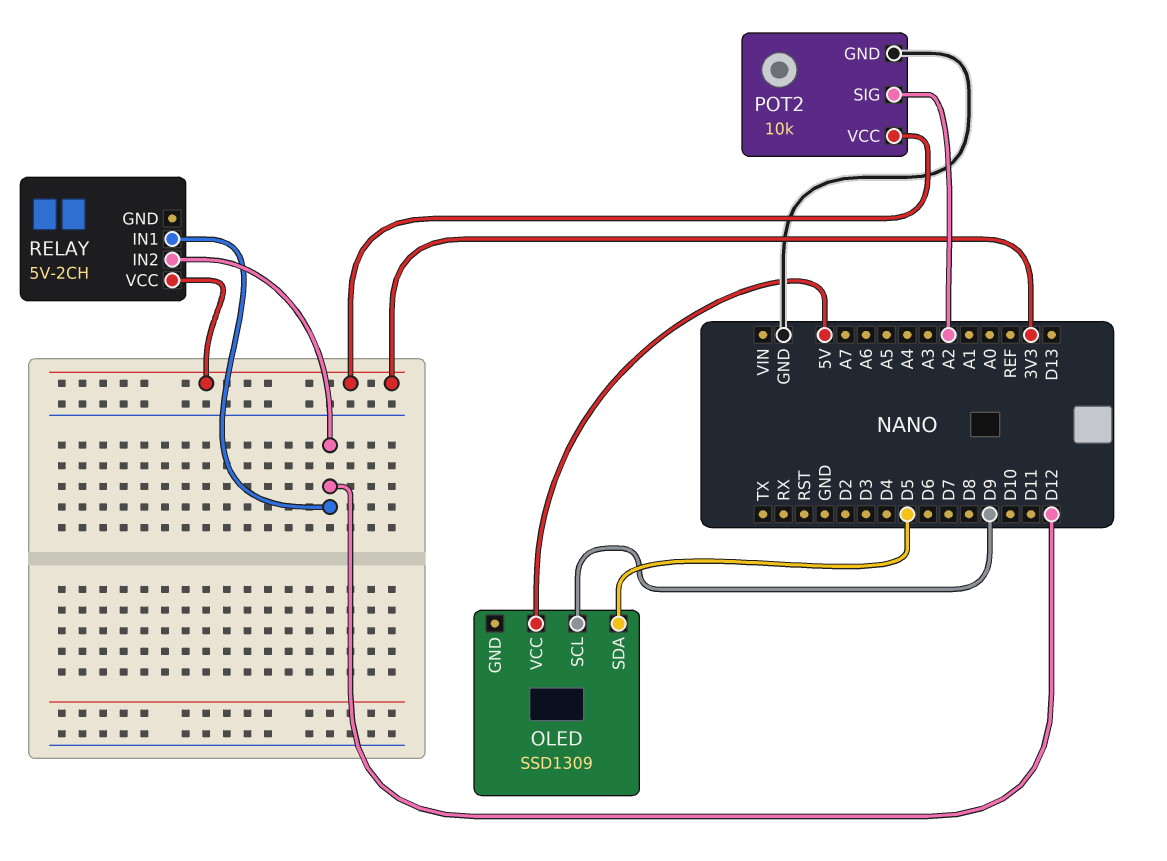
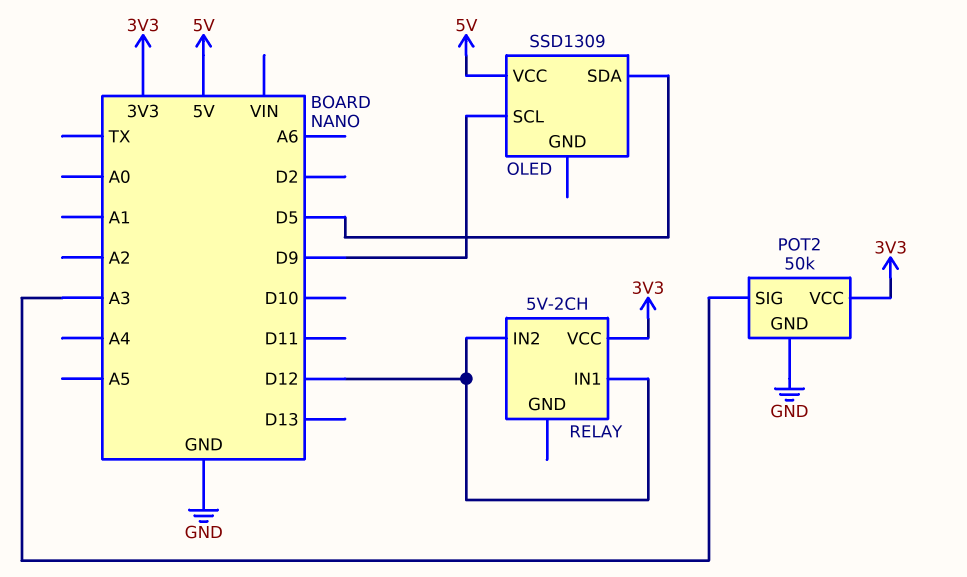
POT2: 10k -> 50k
POT2 pin SIG: A2 -> A3

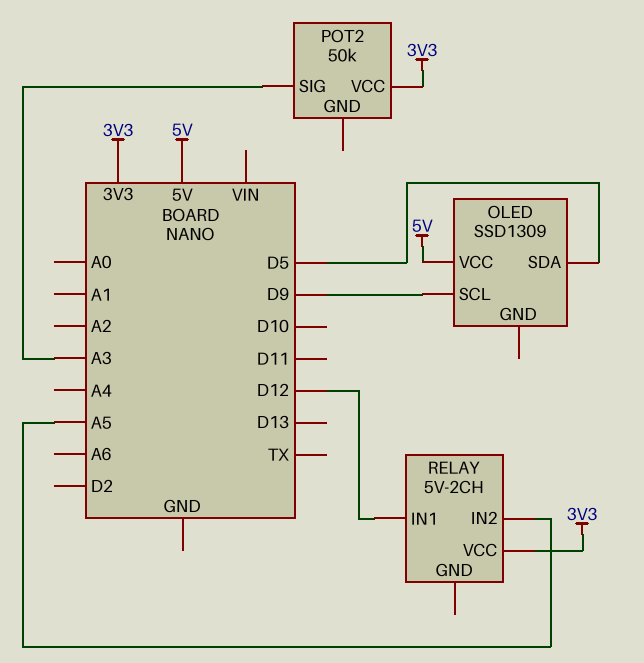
POT2 pin GND: GND -> none
RELAY pin IN2: D12 -> A5

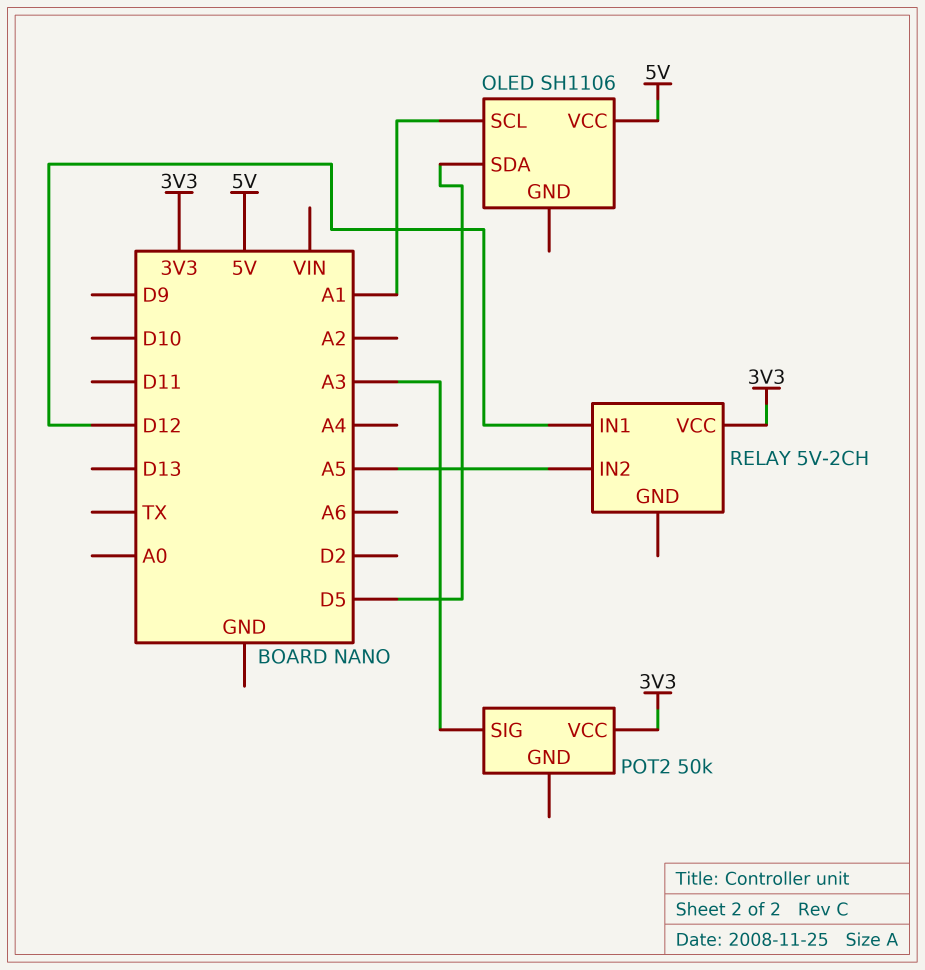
OLED: SSD1309 -> SH1106
OLED pin SCL: D9 -> A1

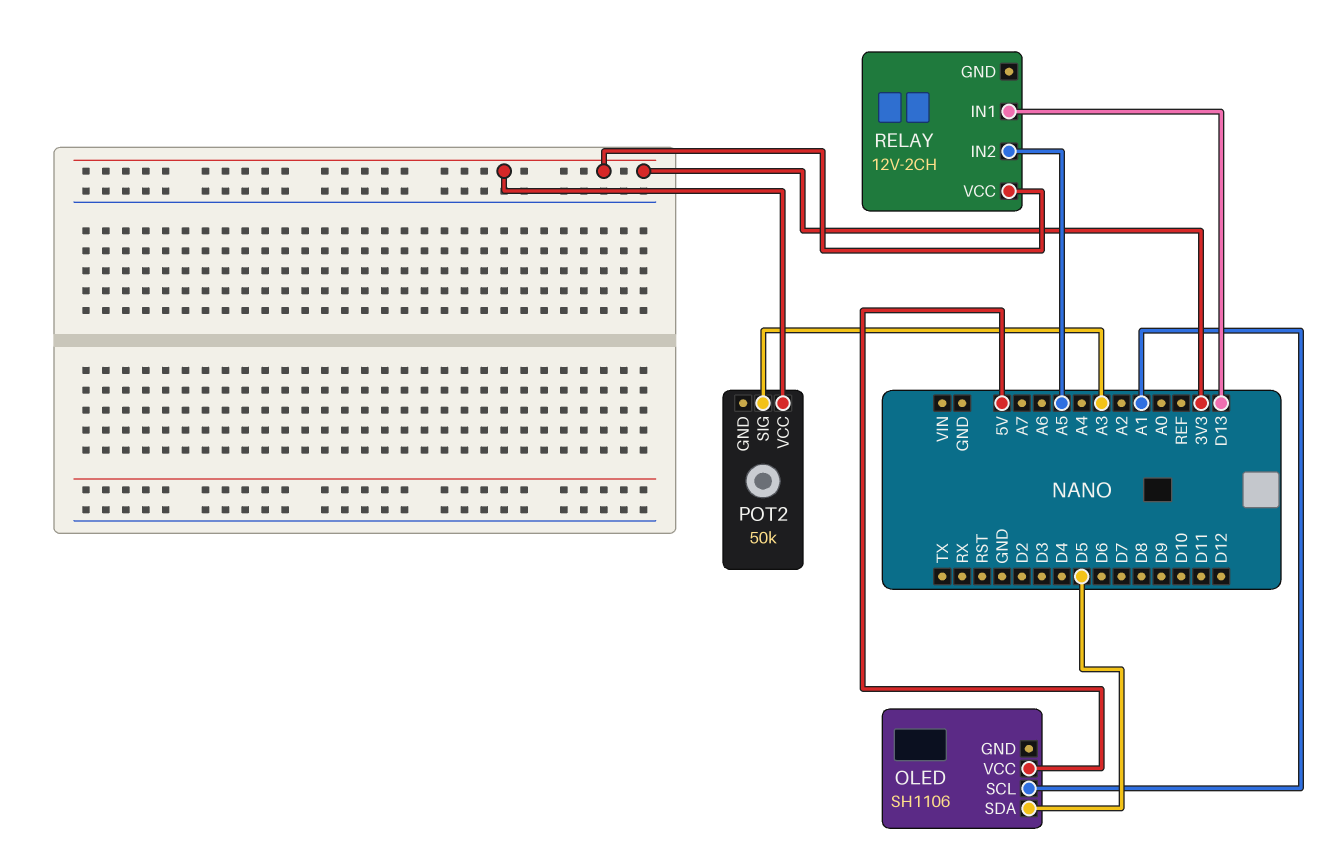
RELAY: 5V-2CH -> 12V-2CH
RELAY pin IN1: D12 -> D13

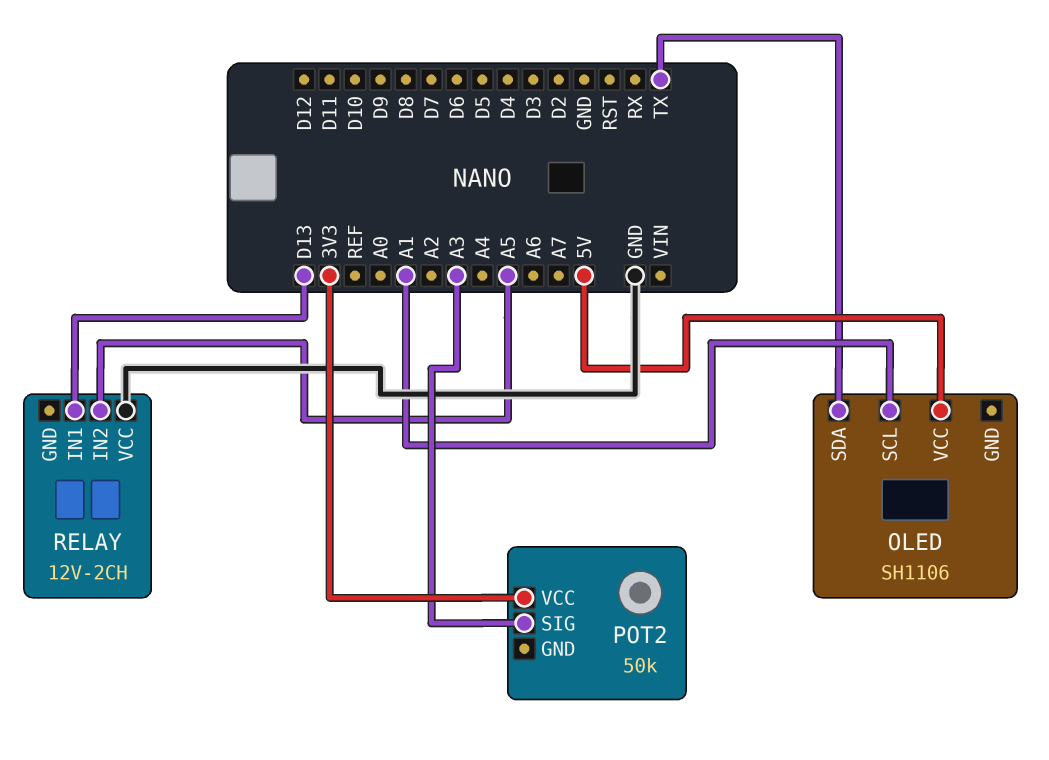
OLED pin SDA: D5 -> TX
RELAY pin VCC: 3V3 -> GND

